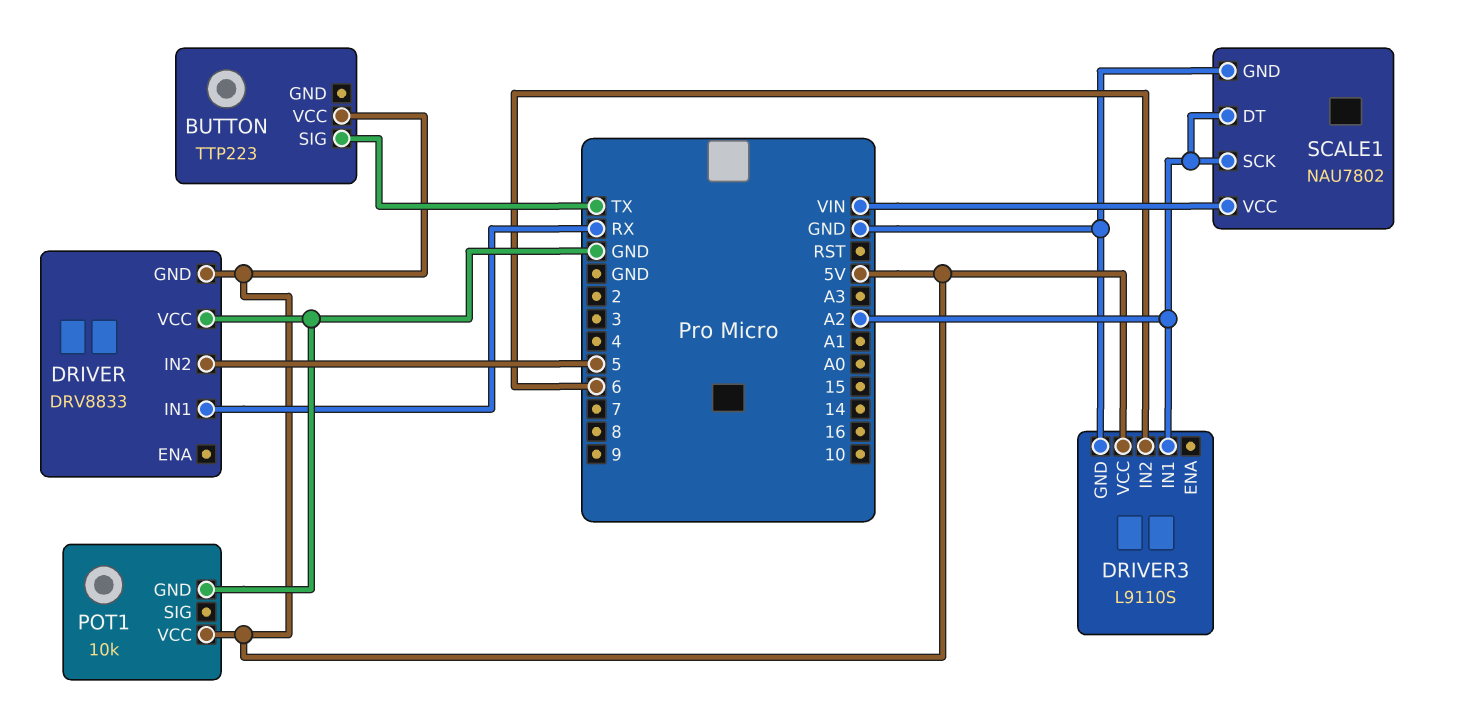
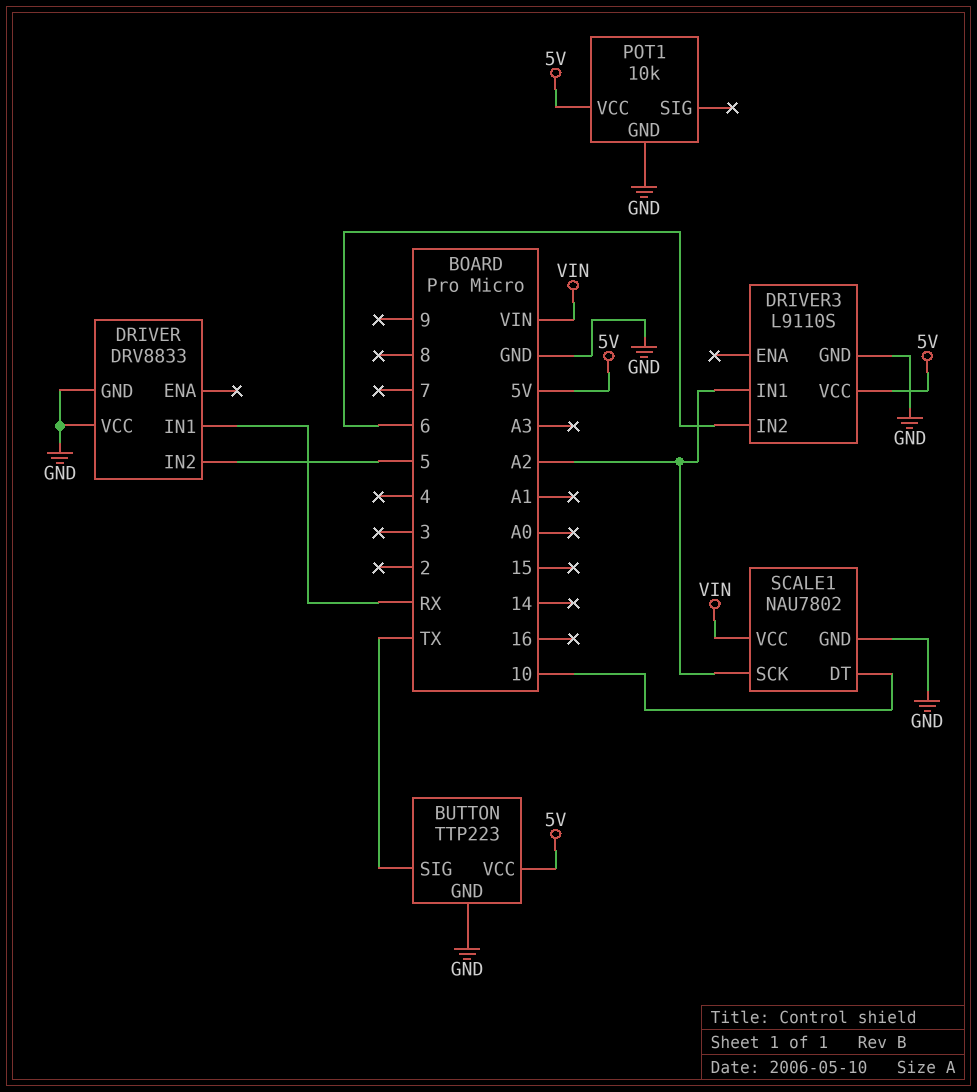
BUTTON pin GND: none -> GND
DRIVER pin GND: 5V -> GND
SCALE1 pin DT: A2 -> 10

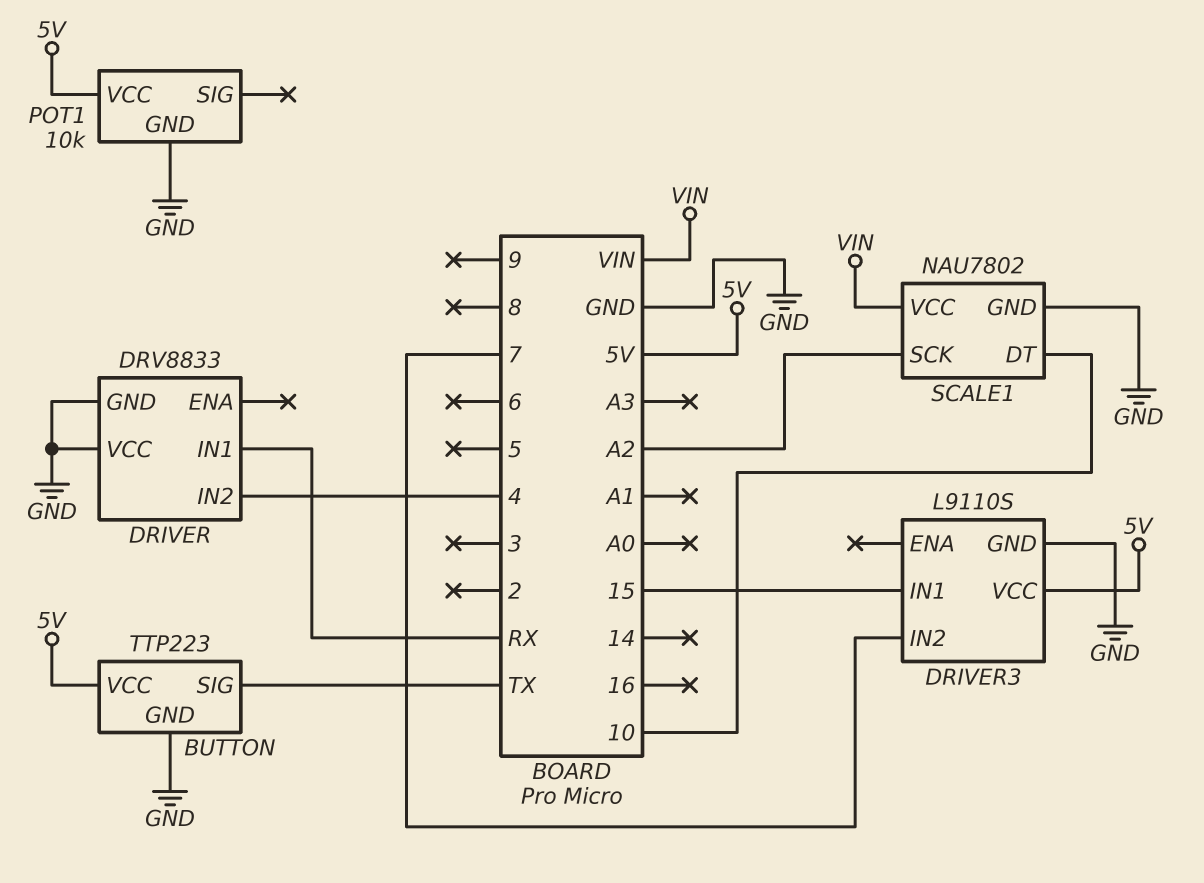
DRIVER pin IN2: 5 -> 4
DRIVER3 pin IN1: A2 -> 15
DRIVER3 pin IN2: 6 -> 7

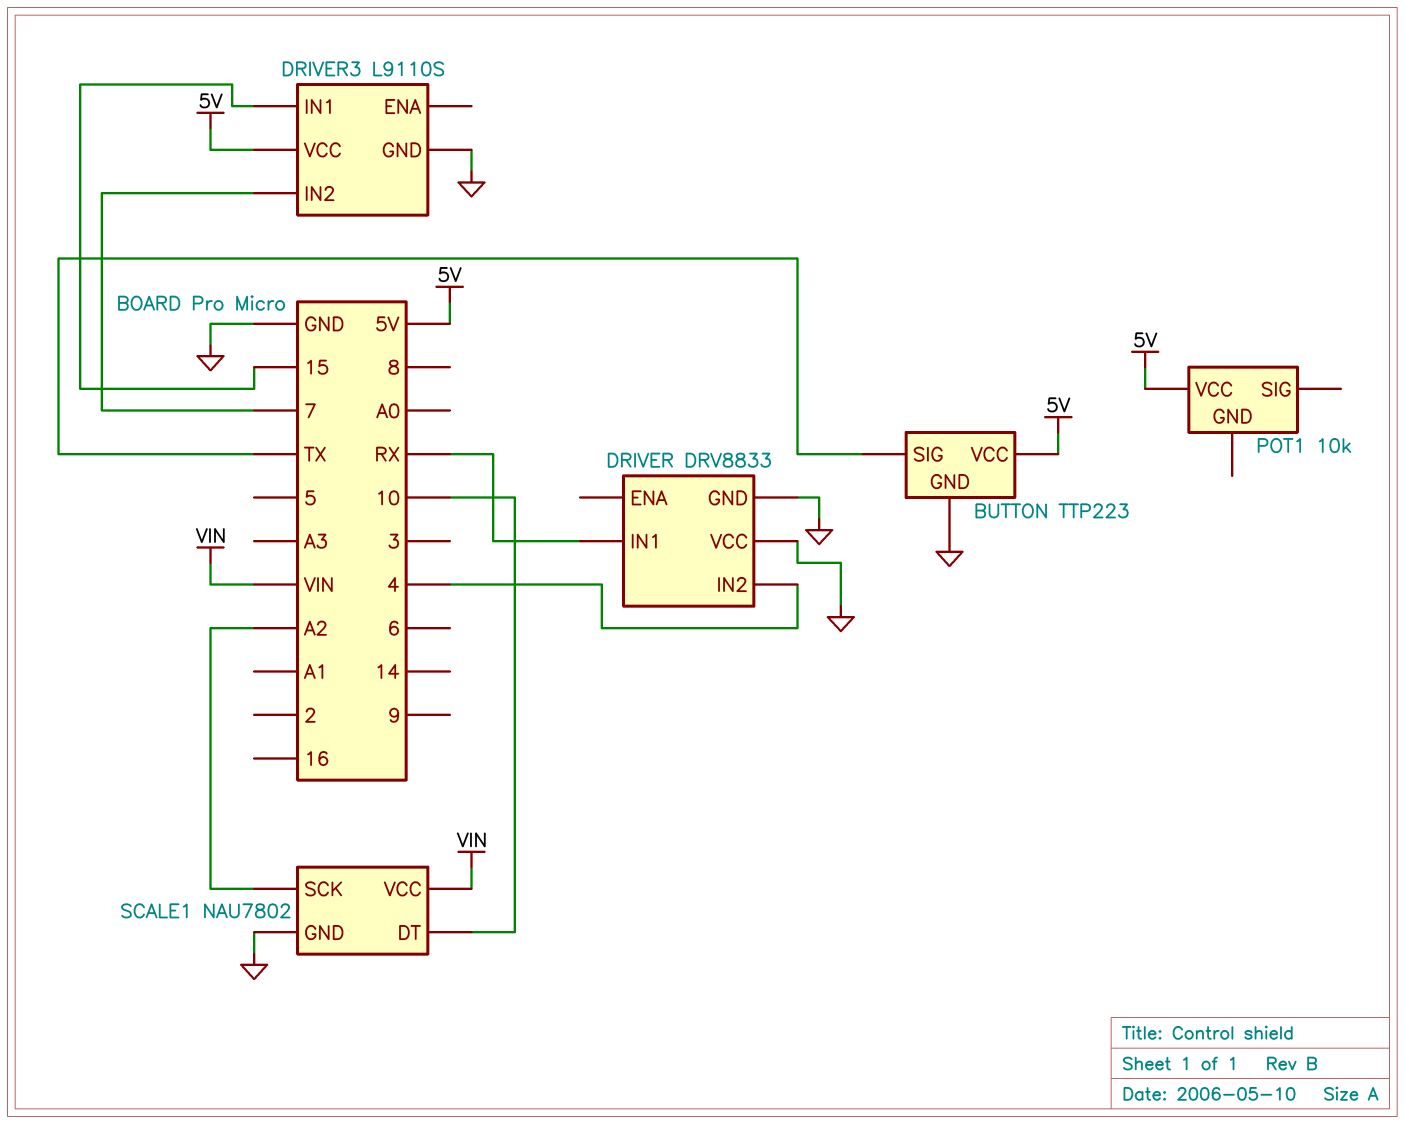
POT1 pin GND: GND -> none

